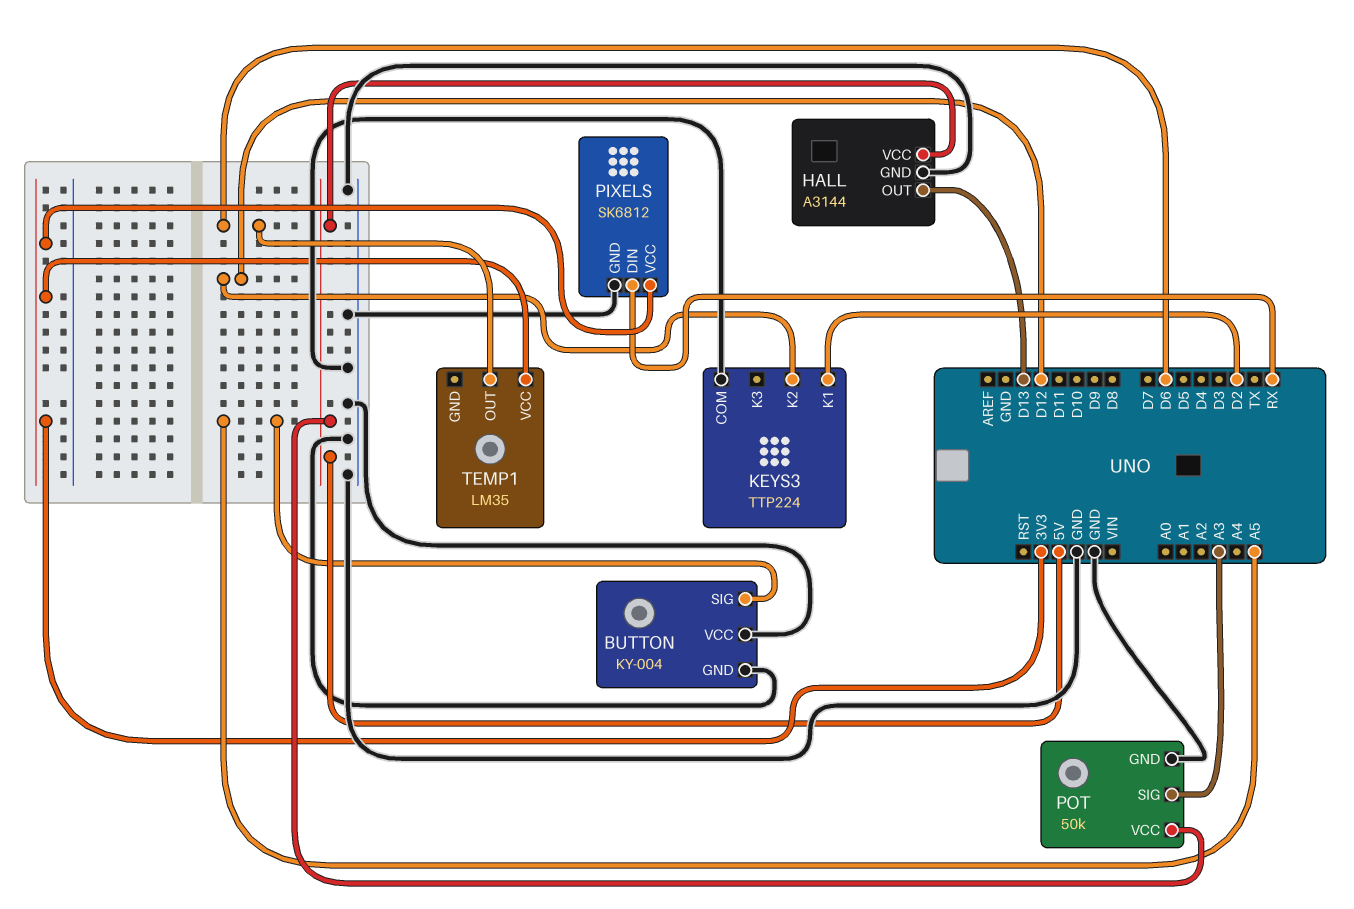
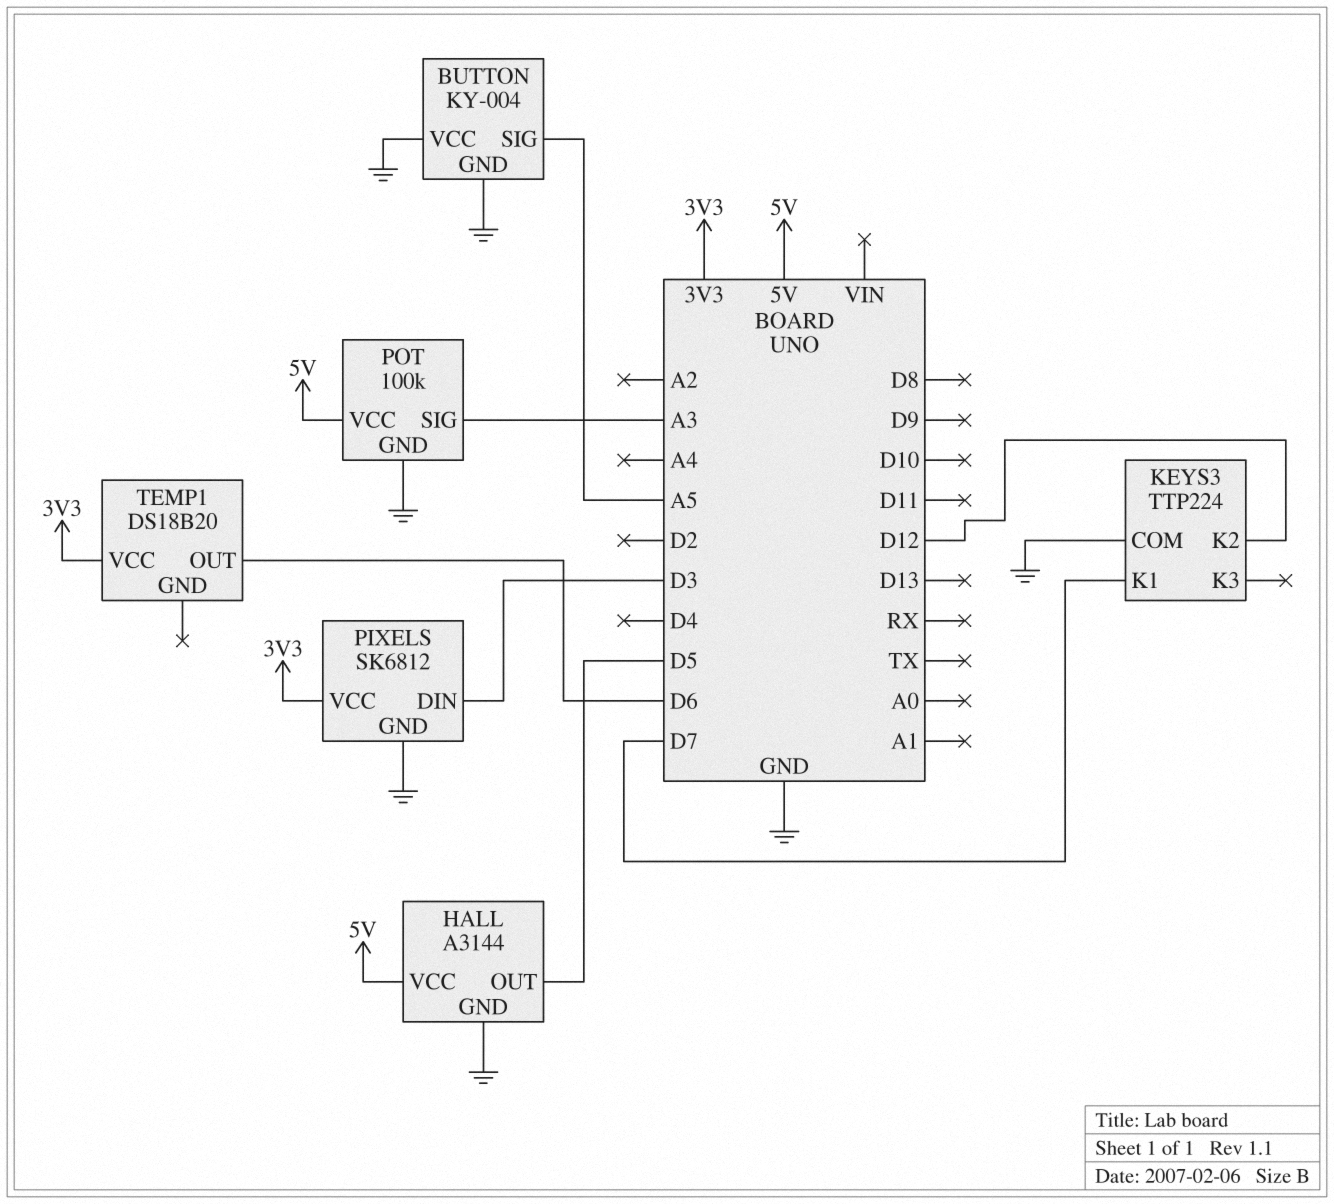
HALL pin OUT: D13 -> D5
KEYS3 pin K1: D2 -> D7
PIXELS pin DIN: RX -> D3
POT: 50k -> 100k
TEMP1: LM35 -> DS18B20

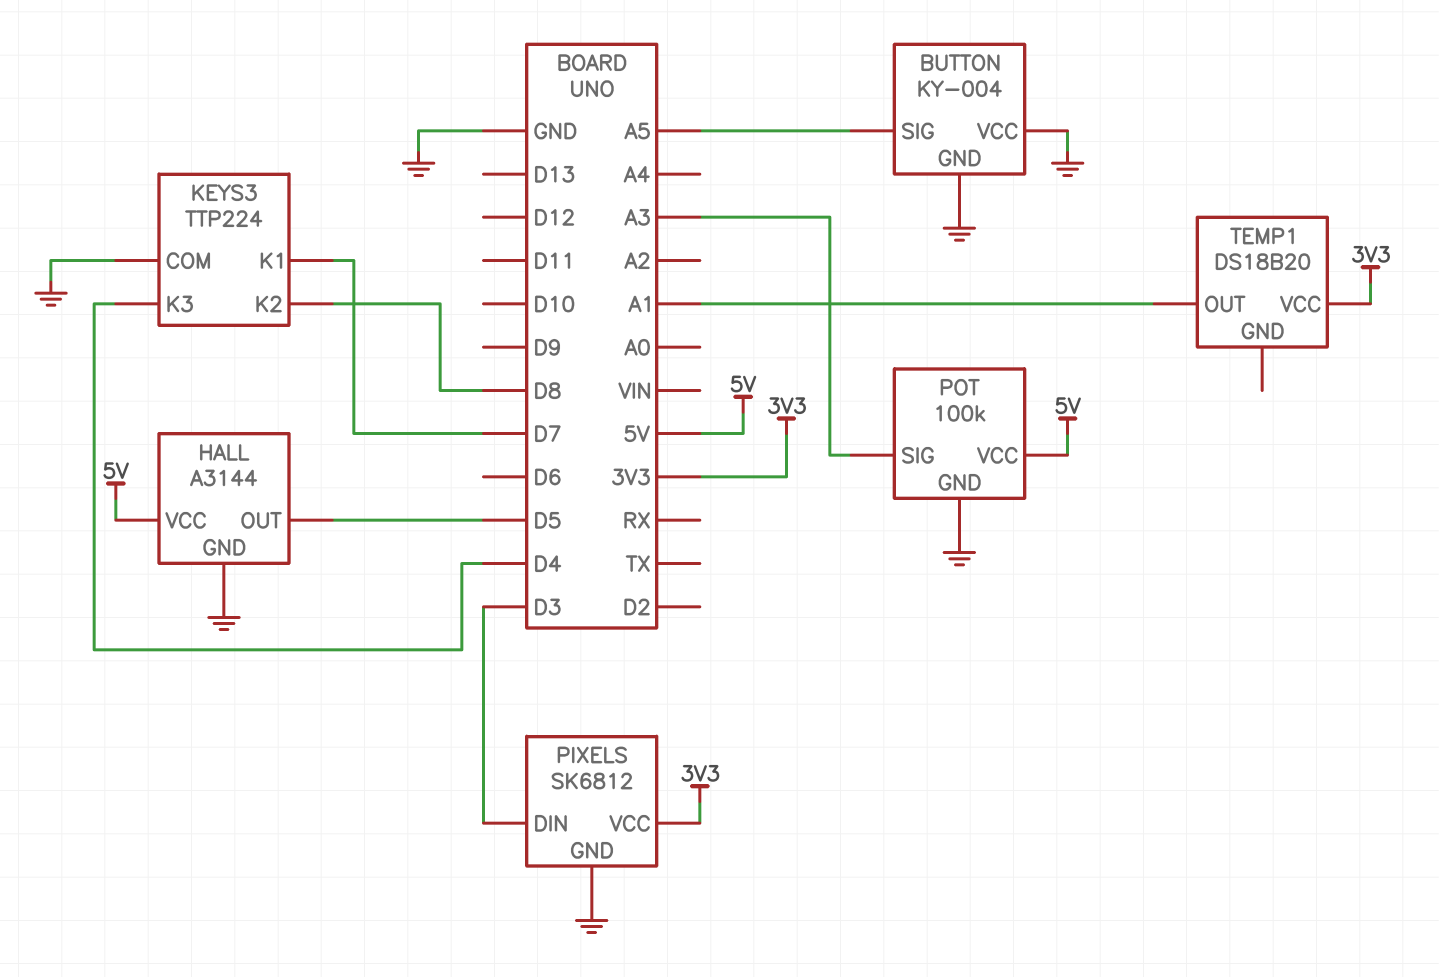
KEYS3 pin K2: D12 -> D8
KEYS3 pin K3: none -> D4
TEMP1 pin OUT: D6 -> A1

